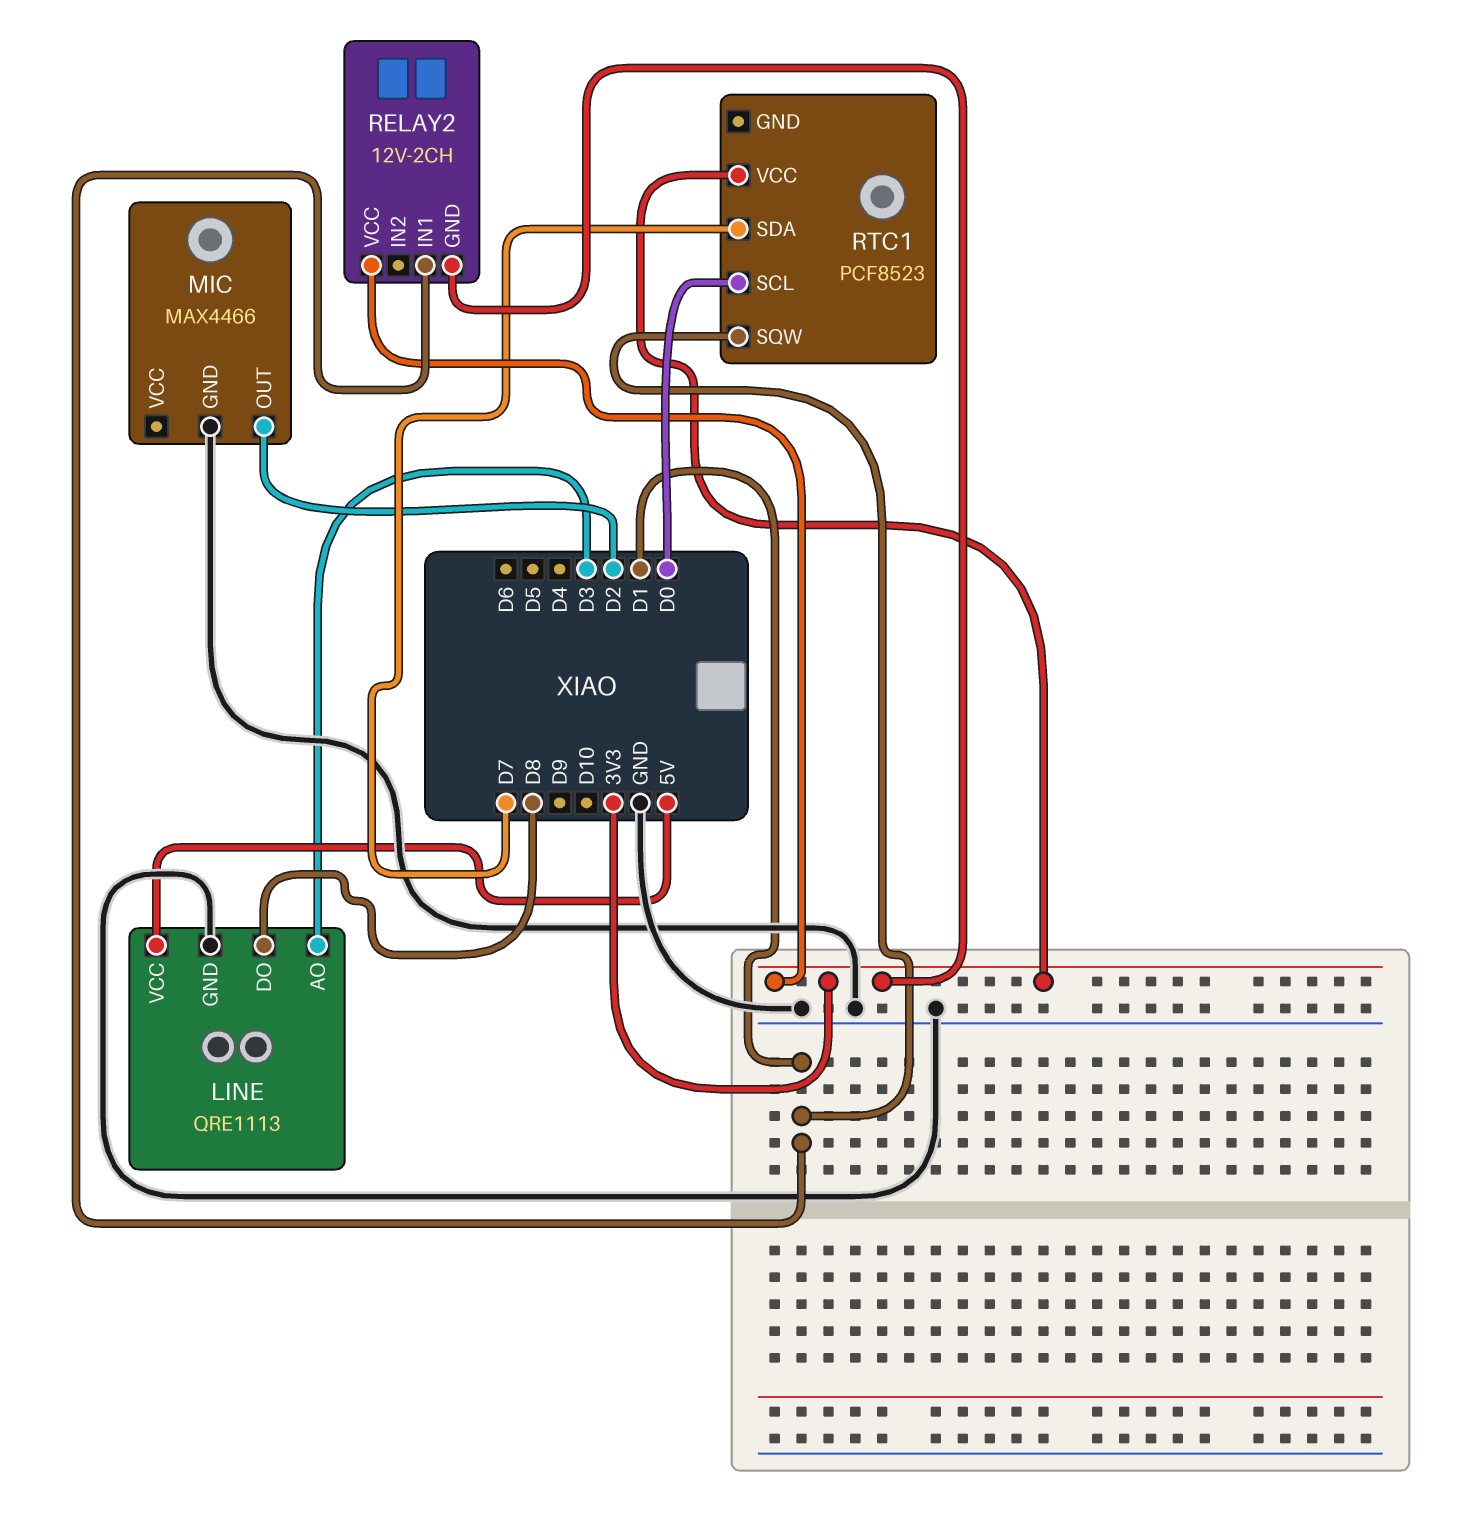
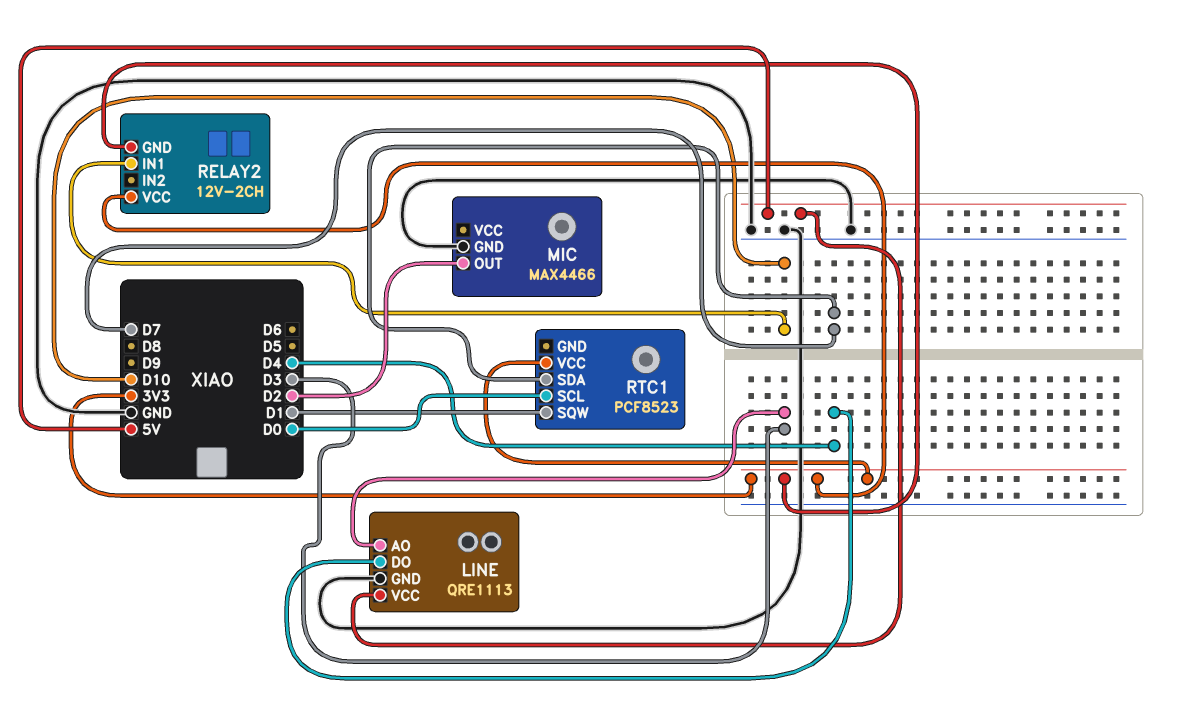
LINE pin DO: D8 -> D4
RELAY2 pin IN1: D1 -> D10

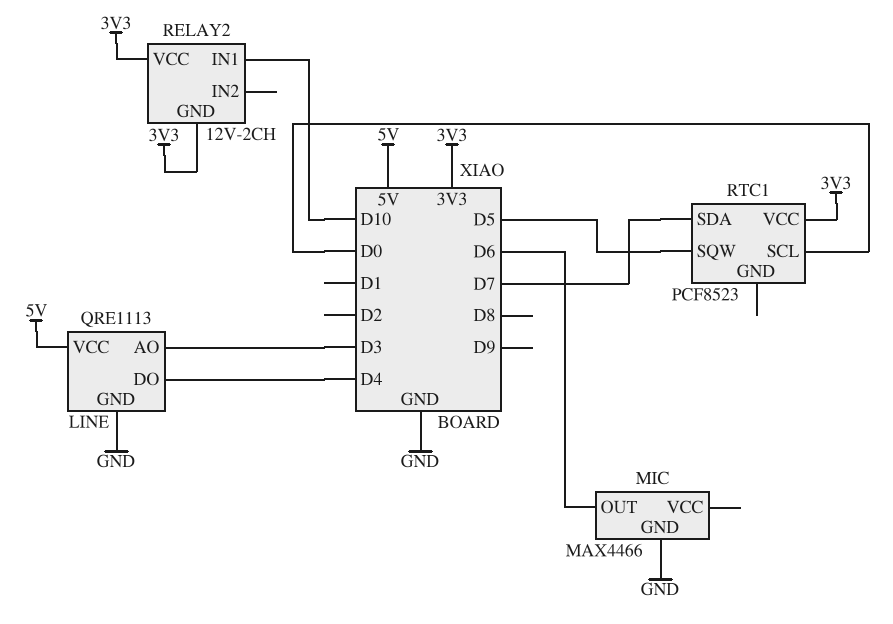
MIC pin OUT: D2 -> D6
RTC1 pin SQW: D1 -> D5

